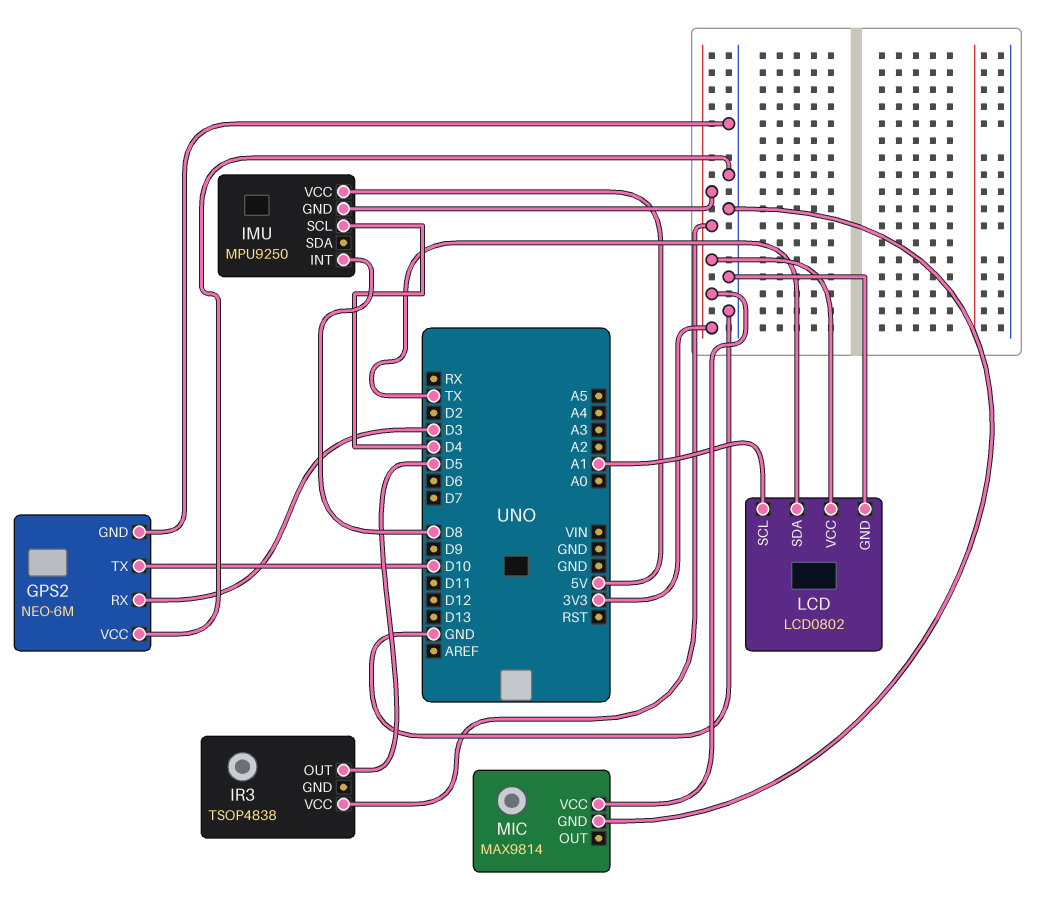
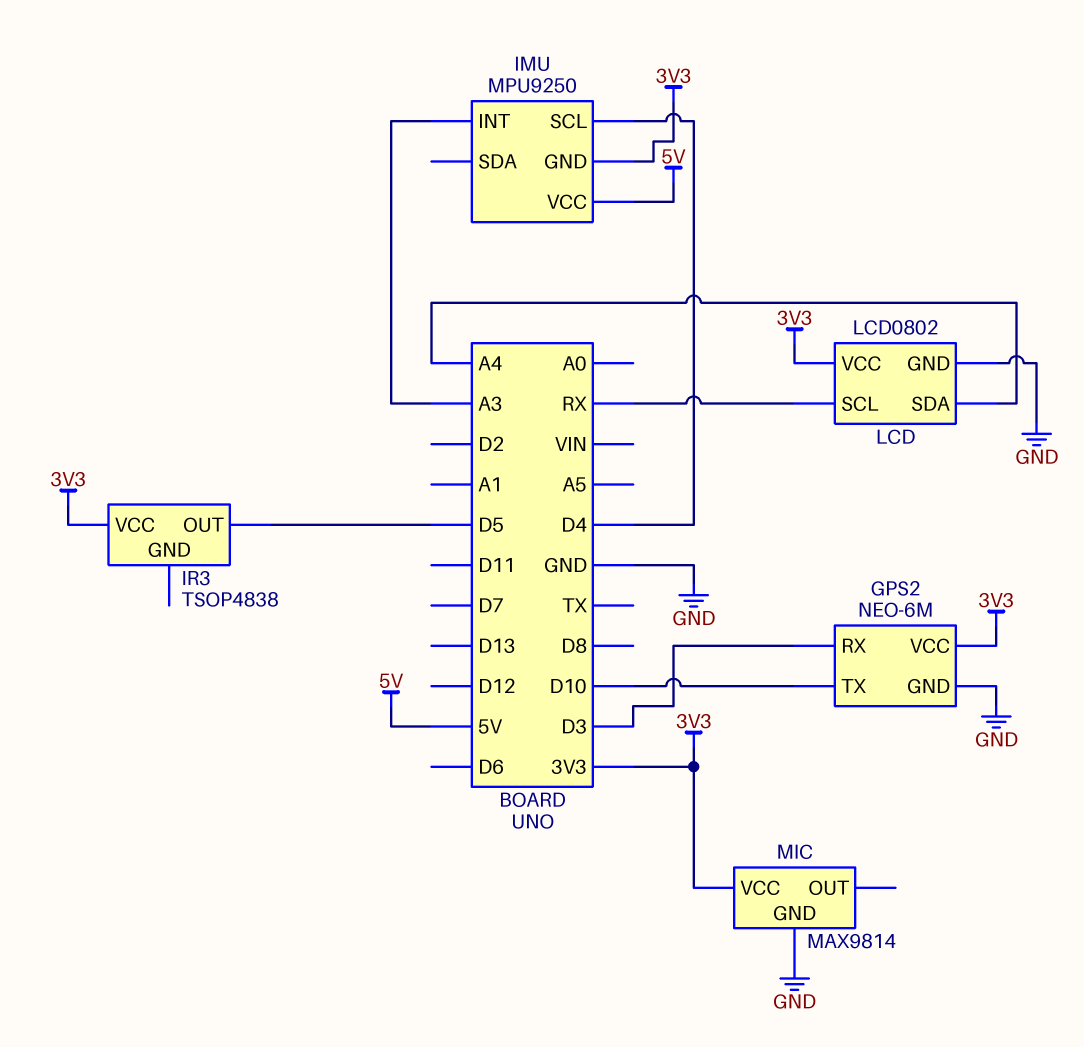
GPS2 pin VCC: GND -> 3V3
IMU pin INT: D8 -> A3
LCD pin SCL: A1 -> RX
LCD pin SDA: TX -> A4

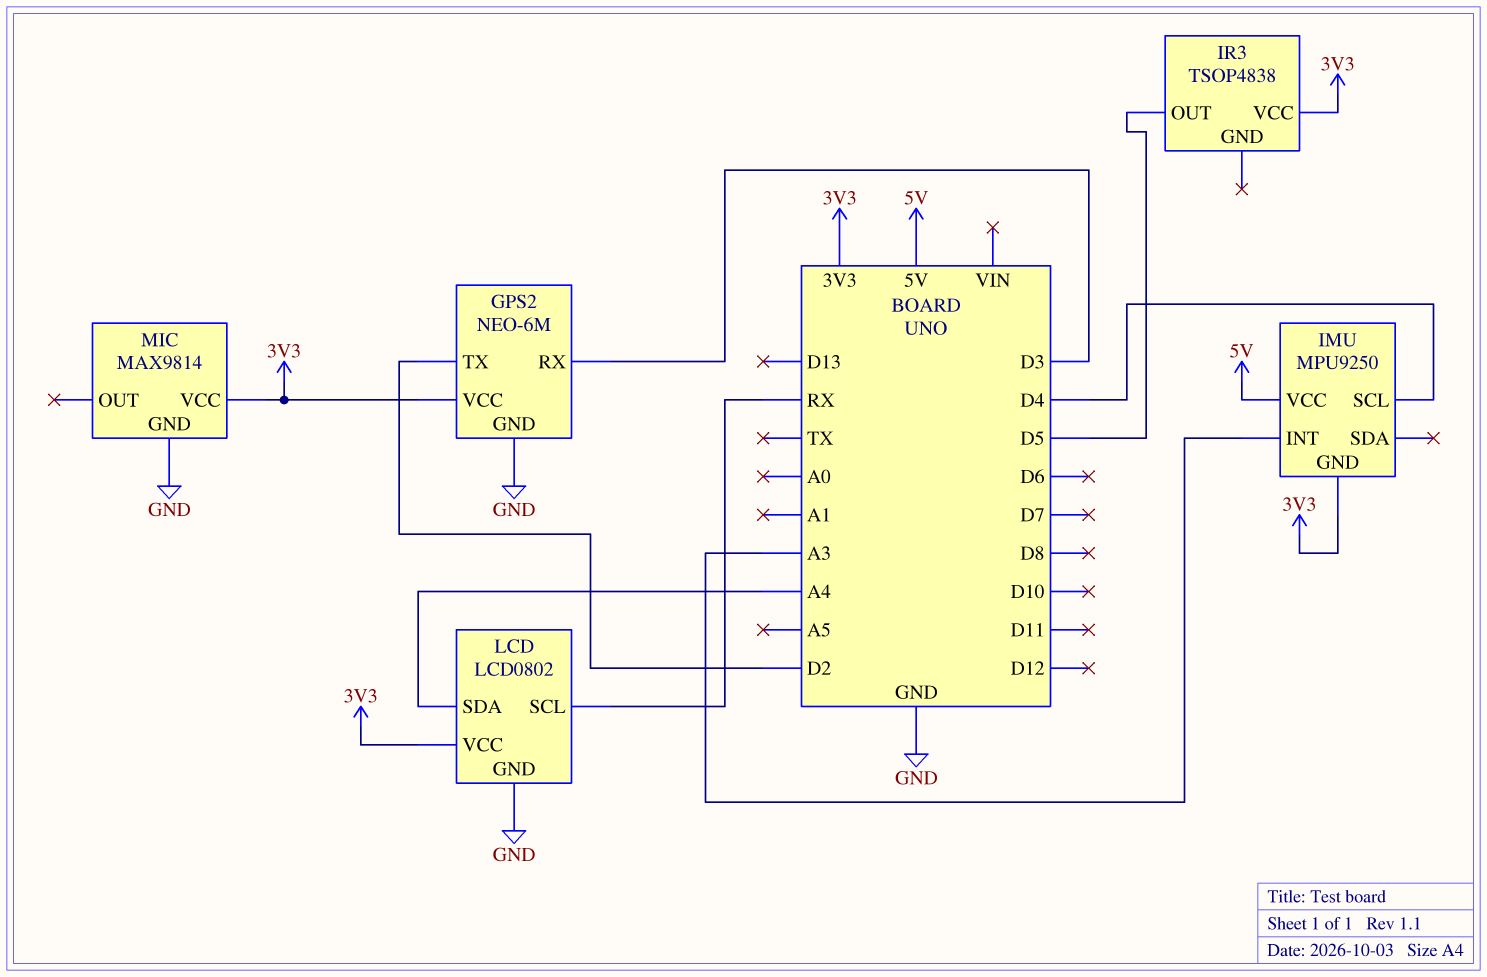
GPS2 pin TX: D10 -> D2

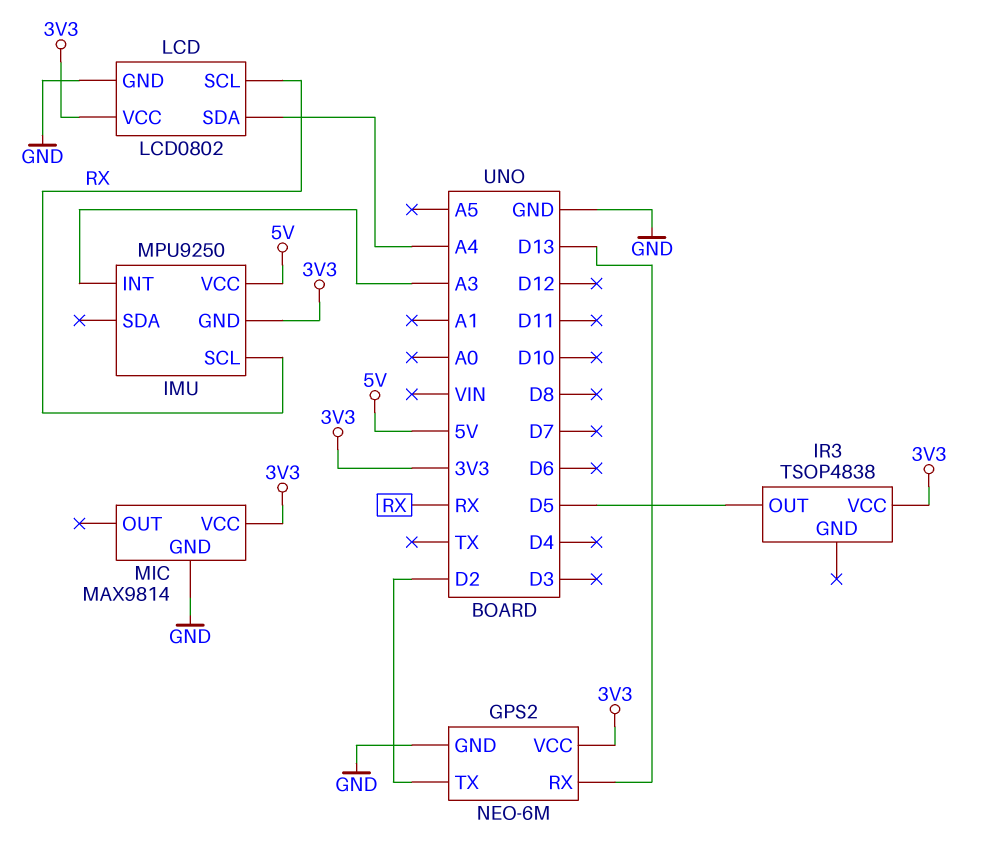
GPS2 pin RX: D3 -> D13
IMU pin SCL: D4 -> RX

